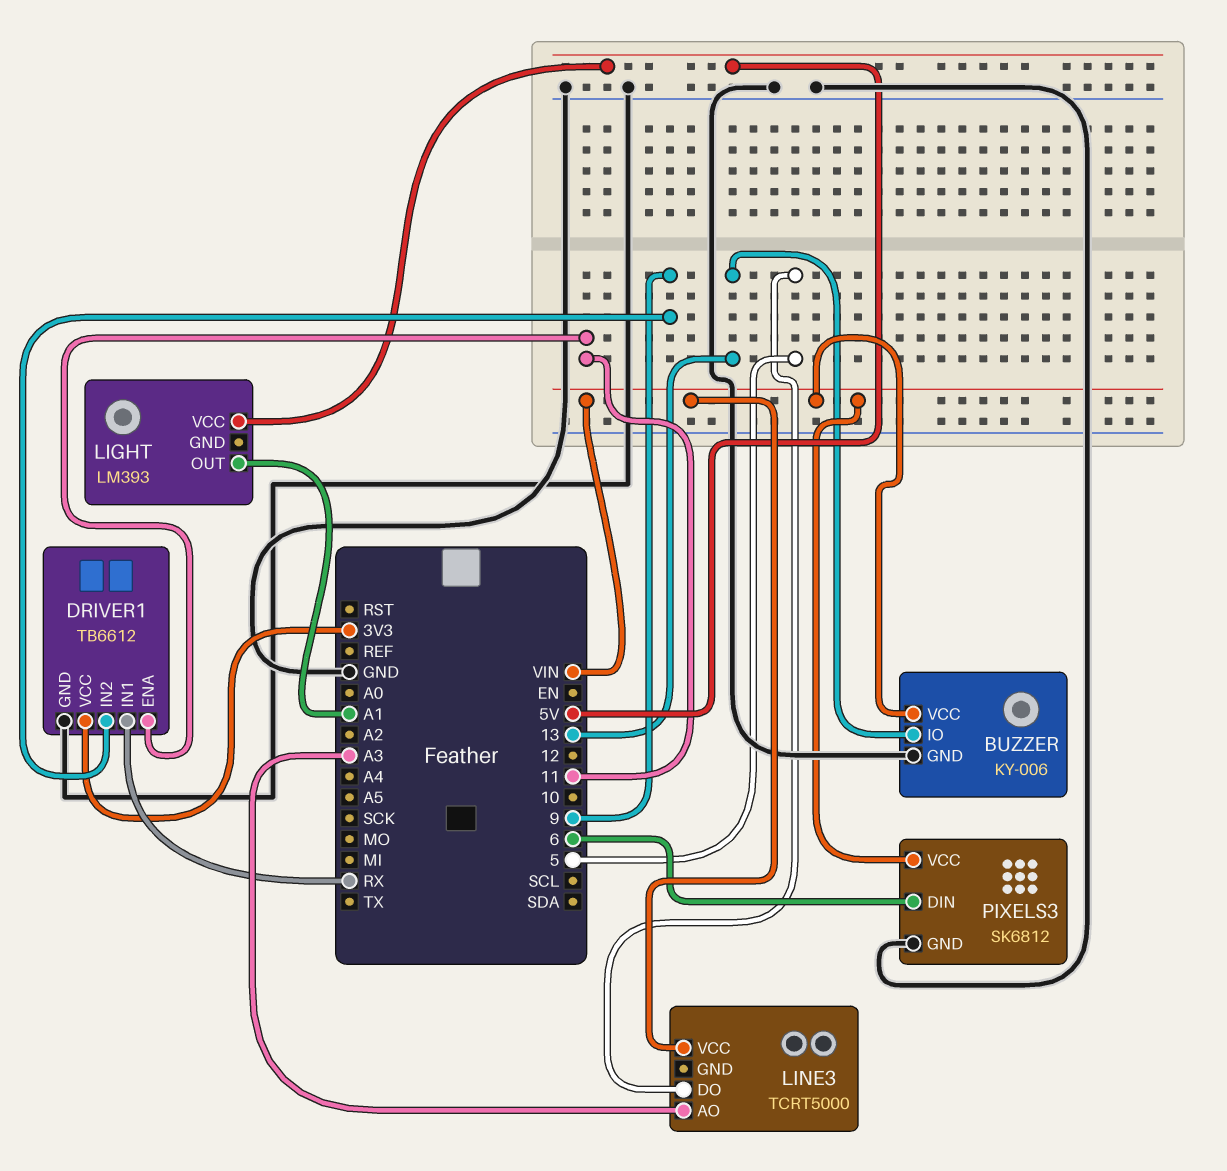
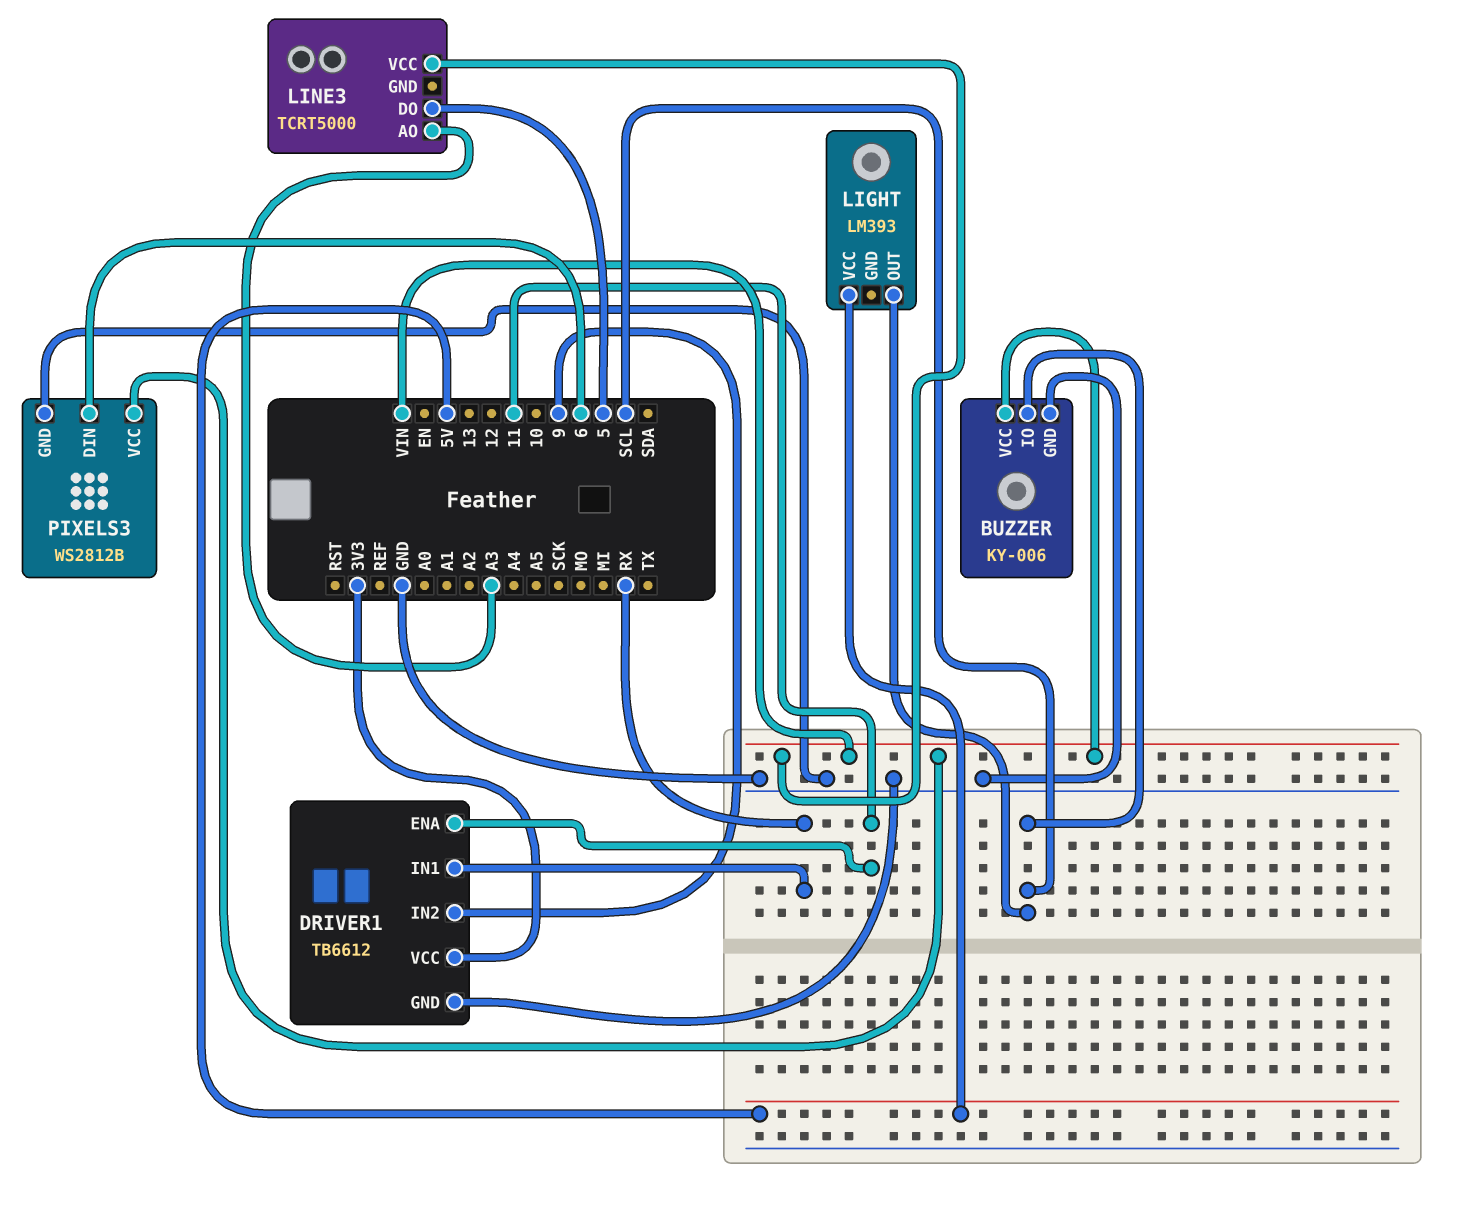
BUZZER pin IO: 13 -> SCL
LIGHT pin OUT: A1 -> SCL
PIXELS3: SK6812 -> WS2812B

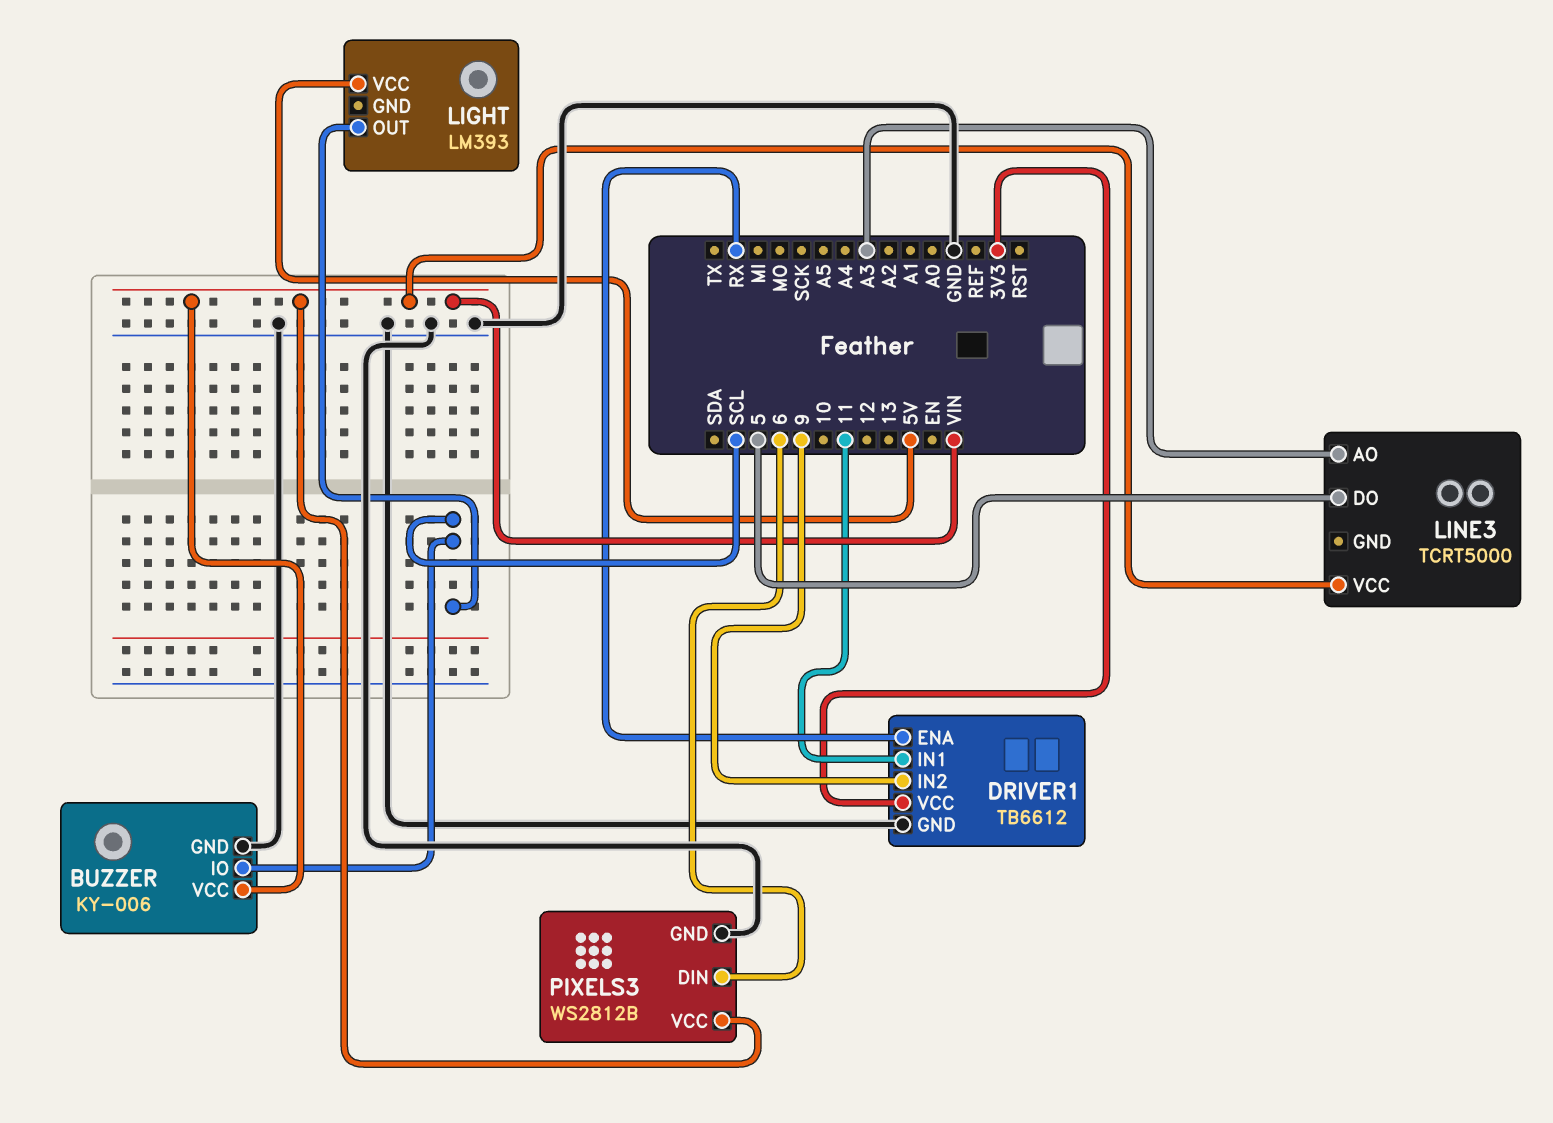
DRIVER1 pin ENA: 11 -> RX
DRIVER1 pin IN1: RX -> 11

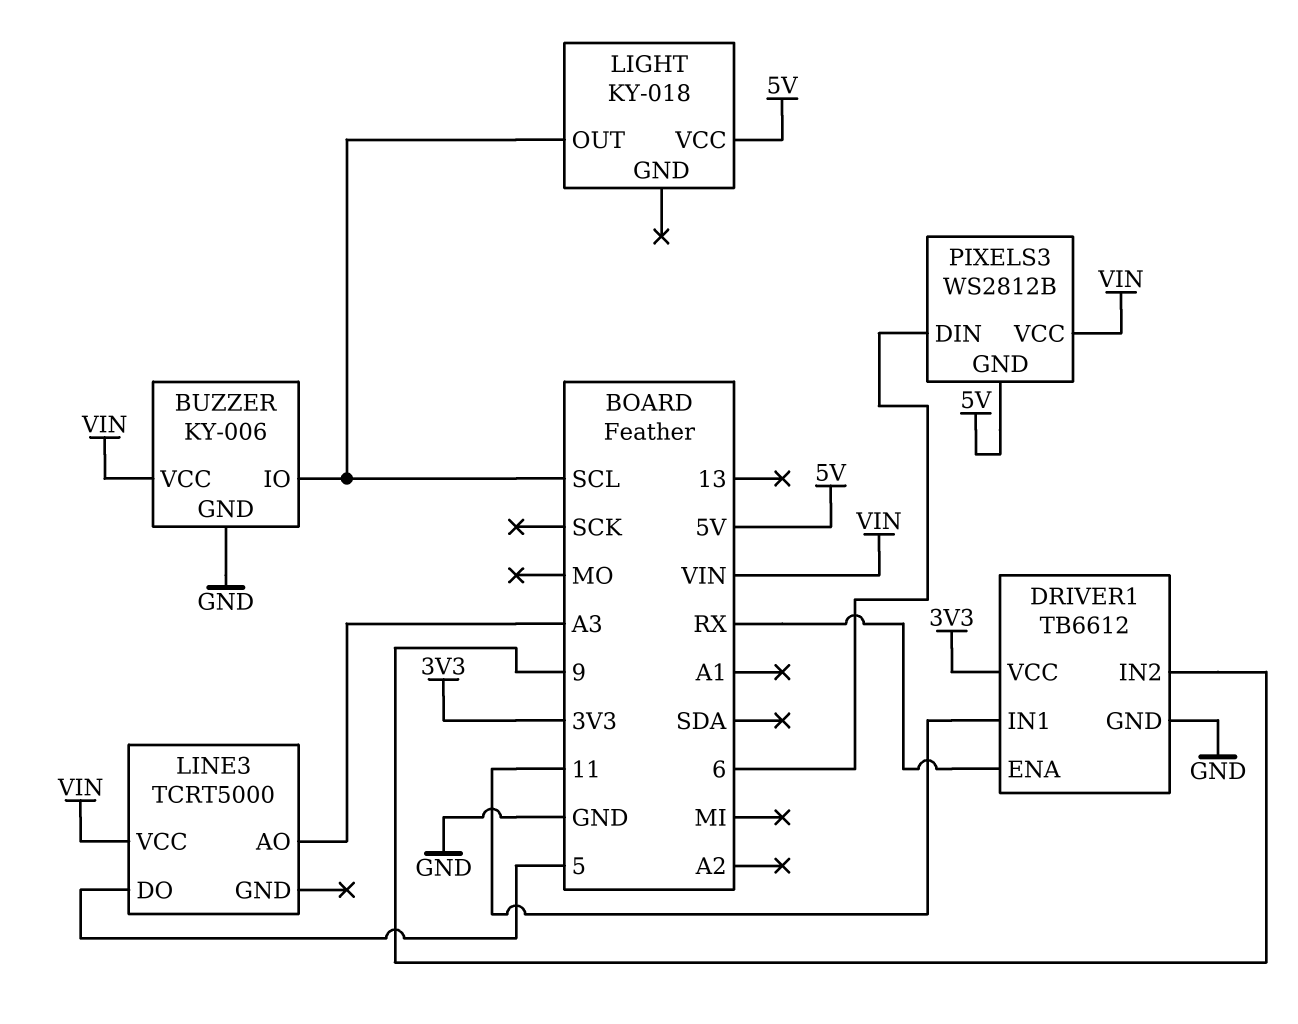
LIGHT: LM393 -> KY-018
PIXELS3 pin GND: GND -> 5V

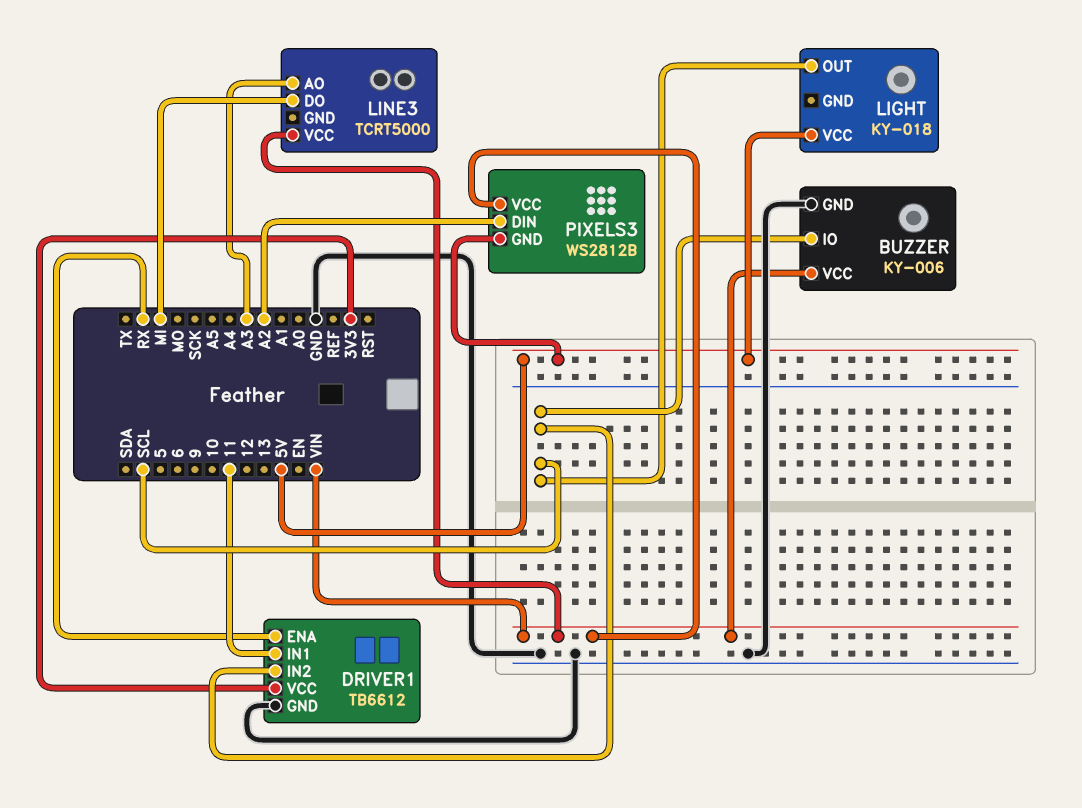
DRIVER1 pin IN2: 9 -> SCL
LINE3 pin DO: 5 -> MI
PIXELS3 pin DIN: 6 -> A2

